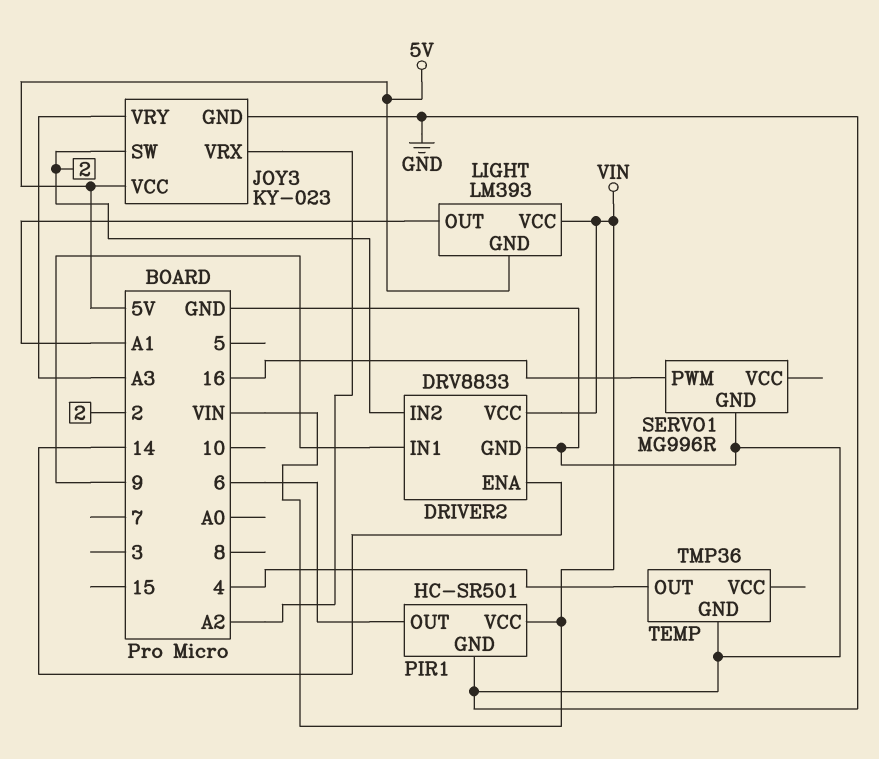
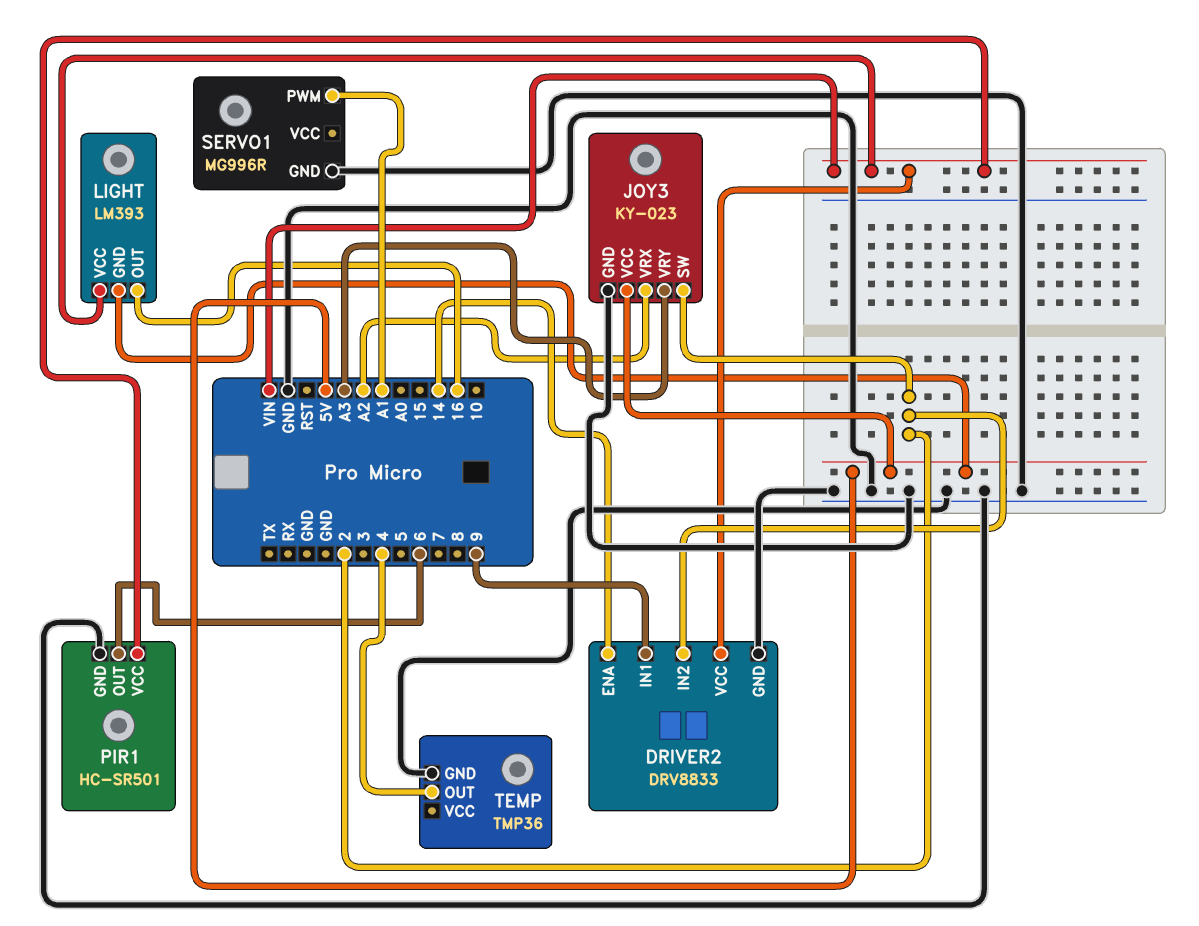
LIGHT pin OUT: A1 -> 16
SERVO1 pin PWM: 16 -> A1

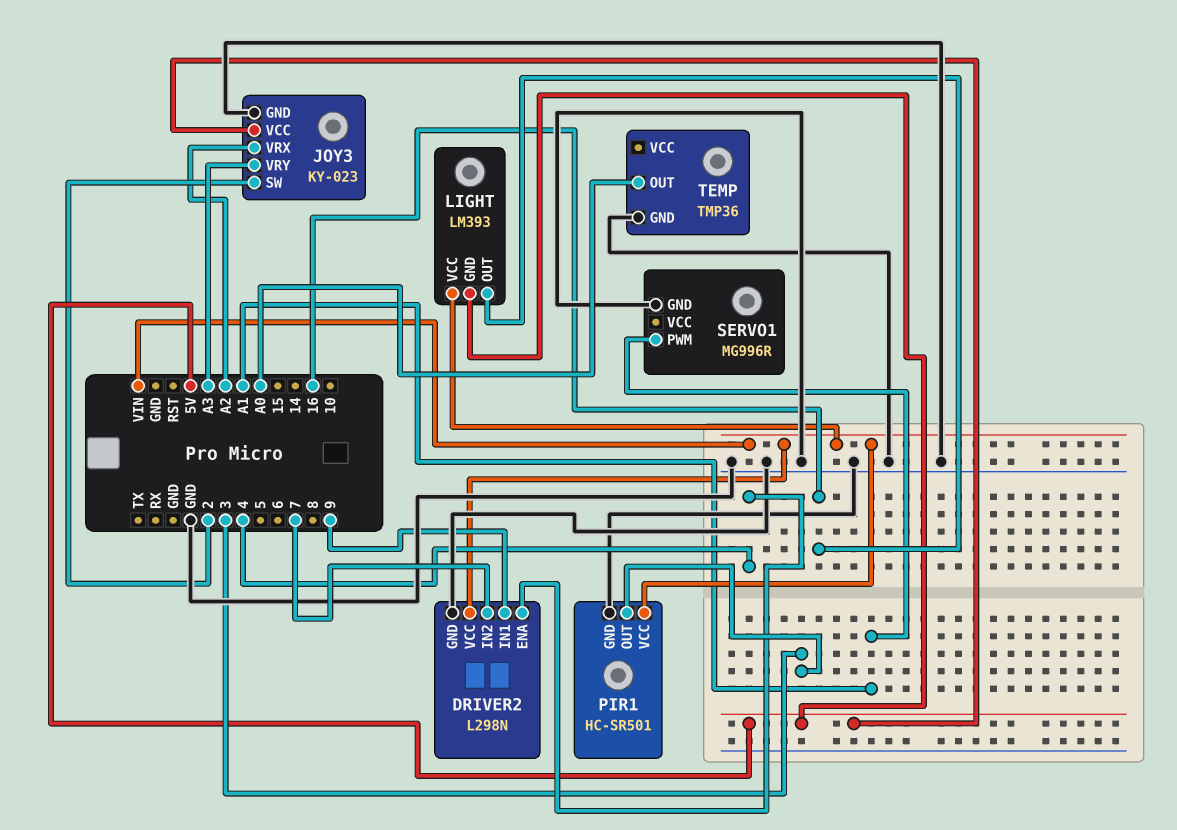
DRIVER2: DRV8833 -> L298N
DRIVER2 pin ENA: 14 -> 4
DRIVER2 pin IN2: 2 -> 7
PIR1 pin OUT: 6 -> 3
TEMP pin OUT: 4 -> A0

